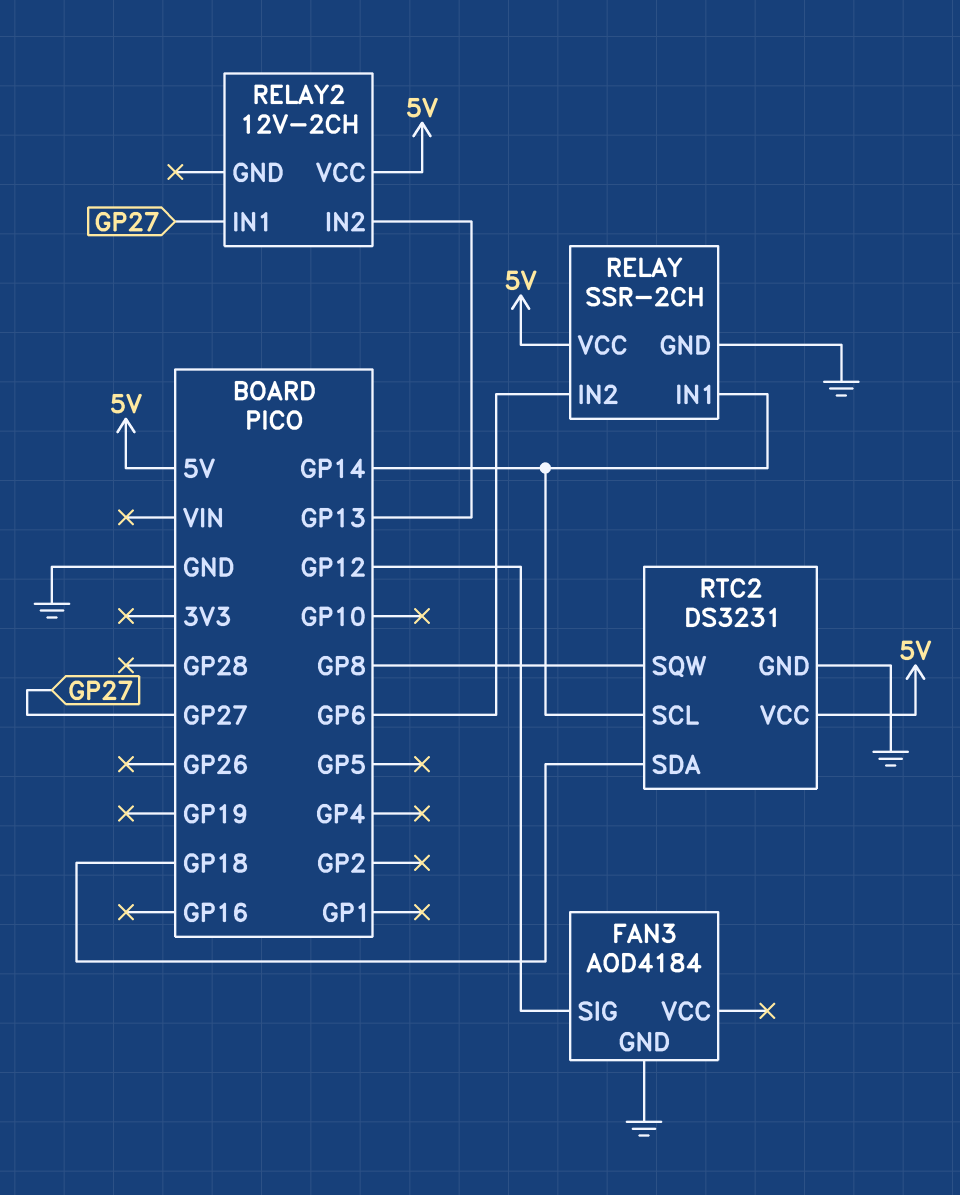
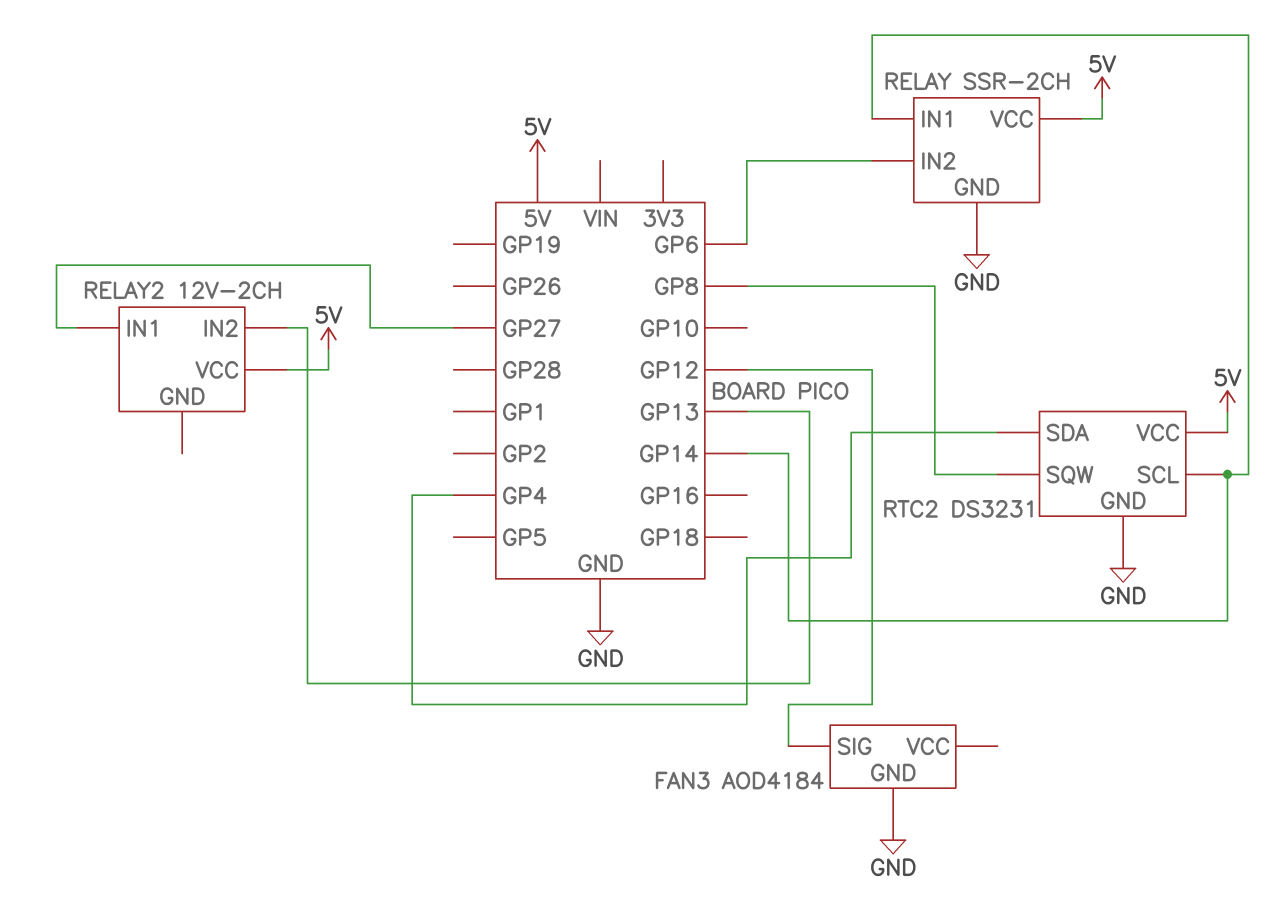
RTC2 pin SDA: GP18 -> GP4

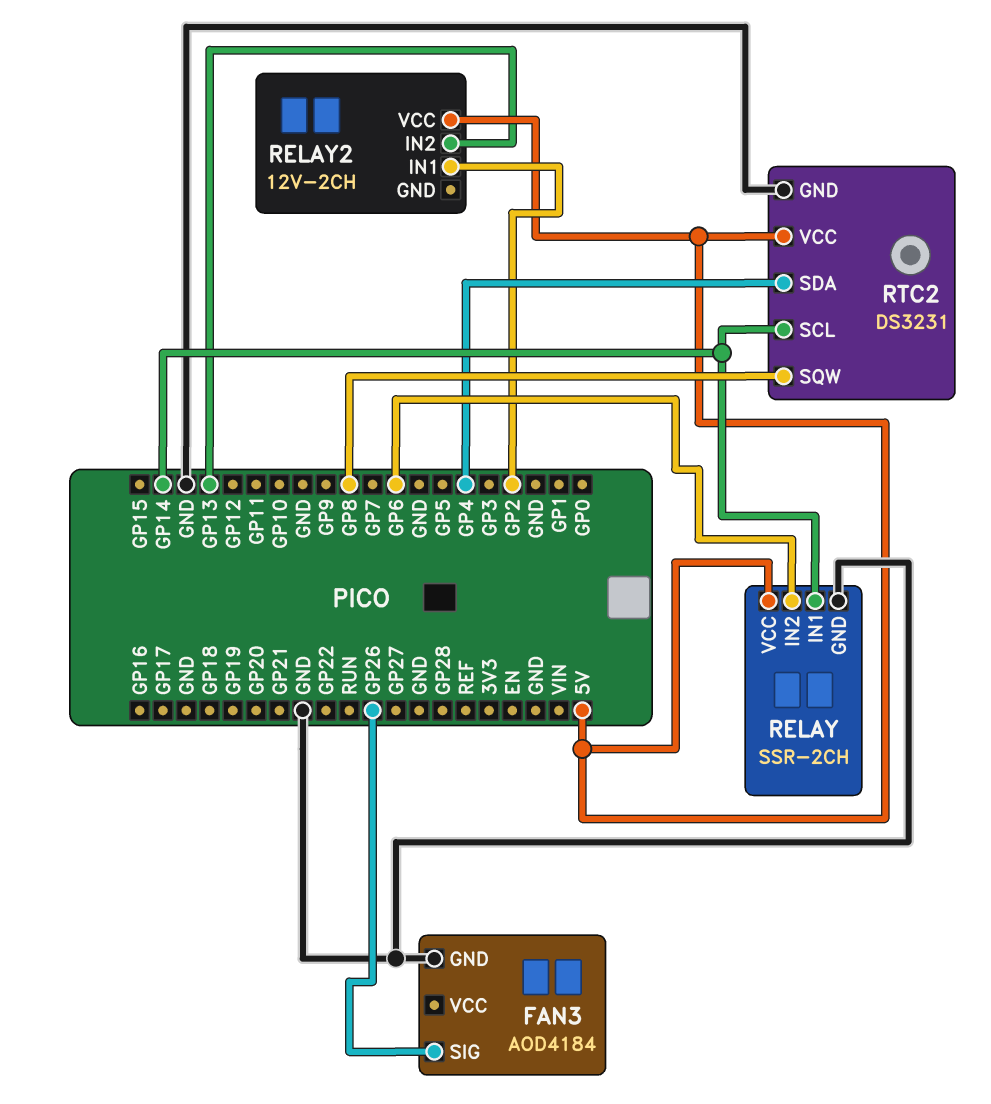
FAN3 pin SIG: GP12 -> GP26
RELAY2 pin IN1: GP27 -> GP2

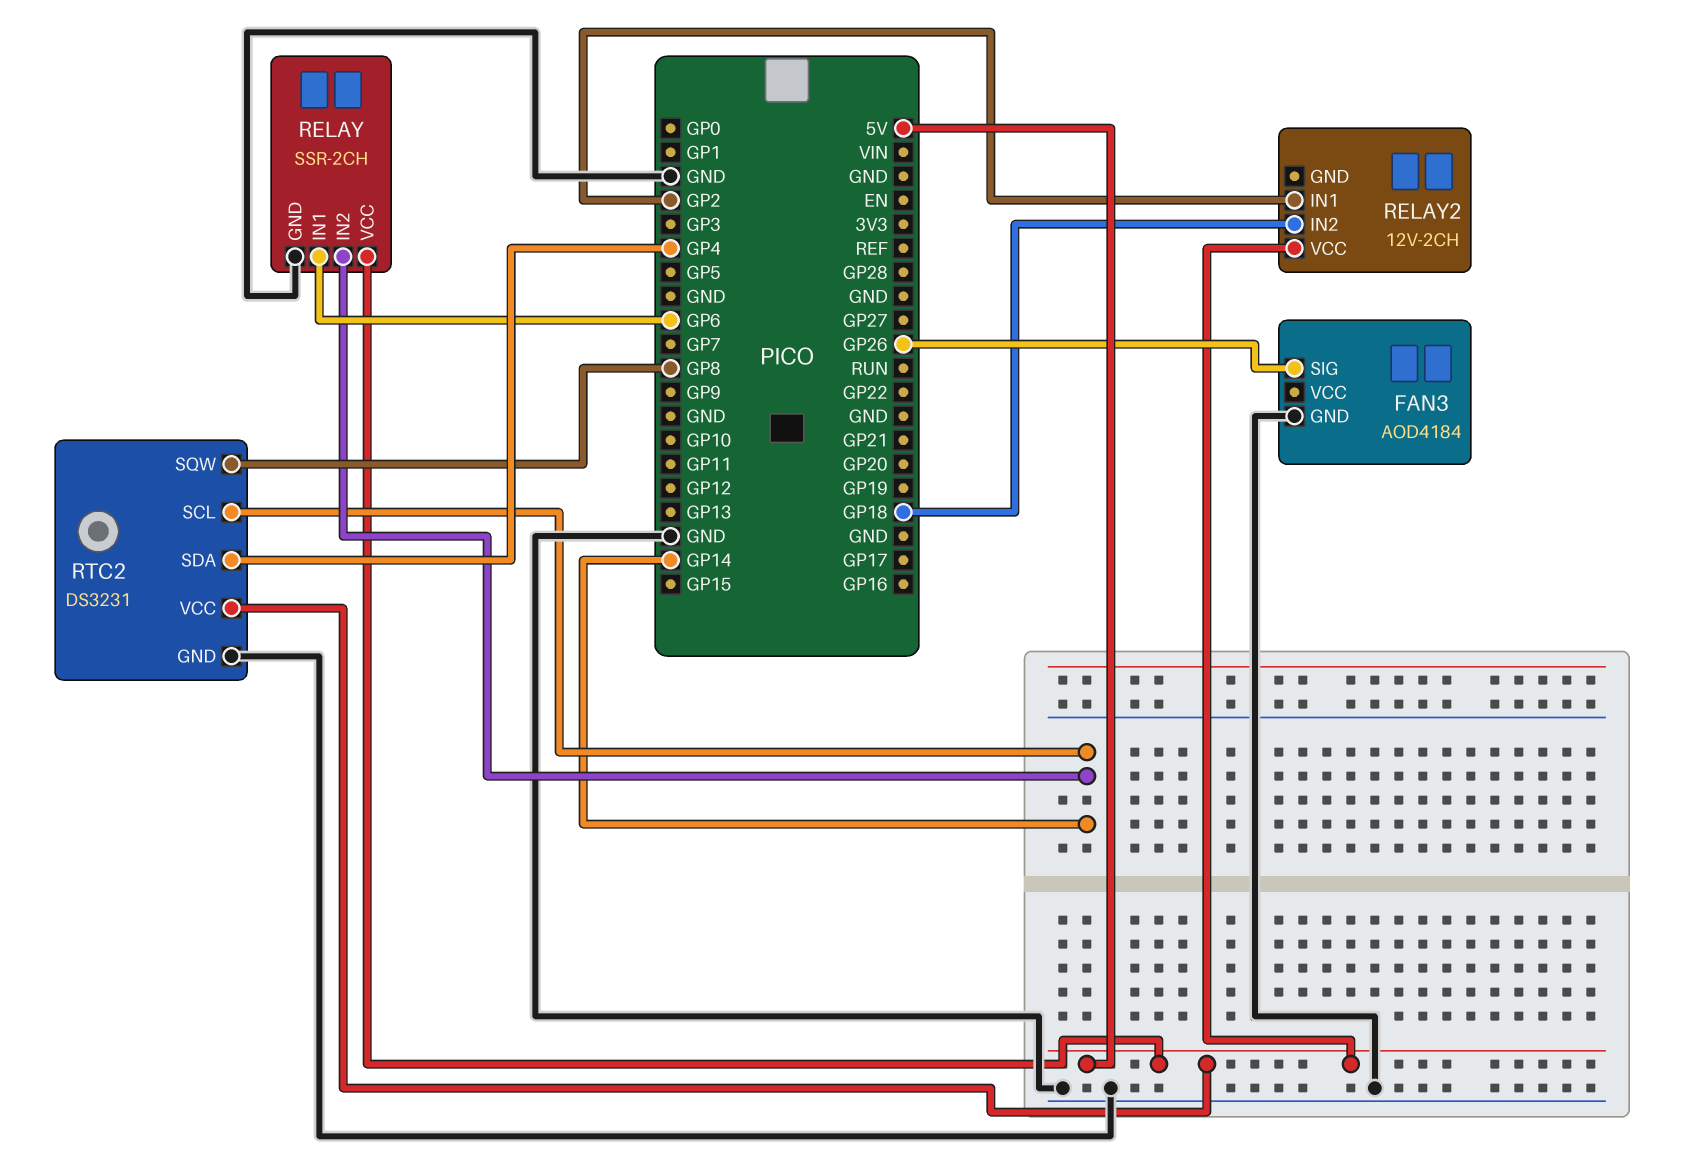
RELAY pin IN1: GP14 -> GP6
RELAY pin IN2: GP6 -> GP14
RELAY2 pin IN2: GP13 -> GP18

